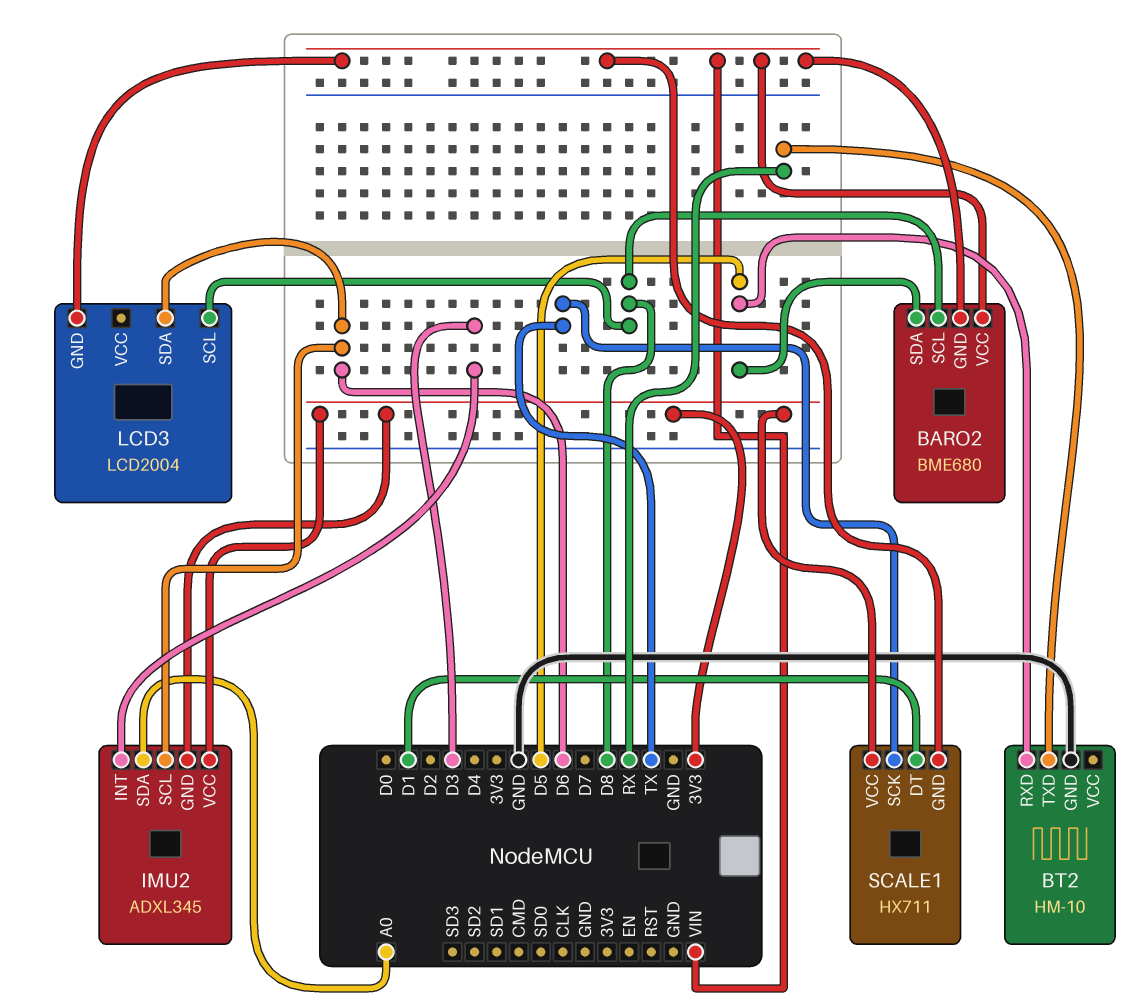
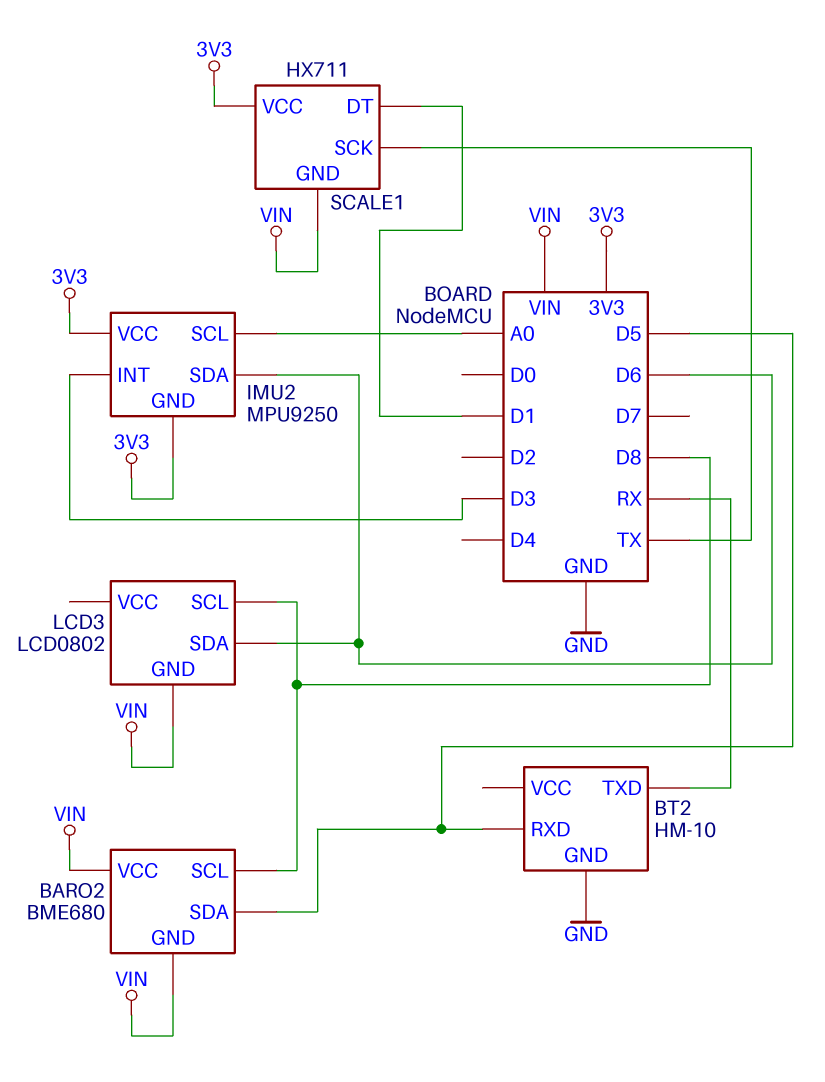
IMU2: ADXL345 -> MPU9250
IMU2 pin SCL: D6 -> A0
IMU2 pin SDA: A0 -> D6
LCD3: LCD2004 -> LCD0802

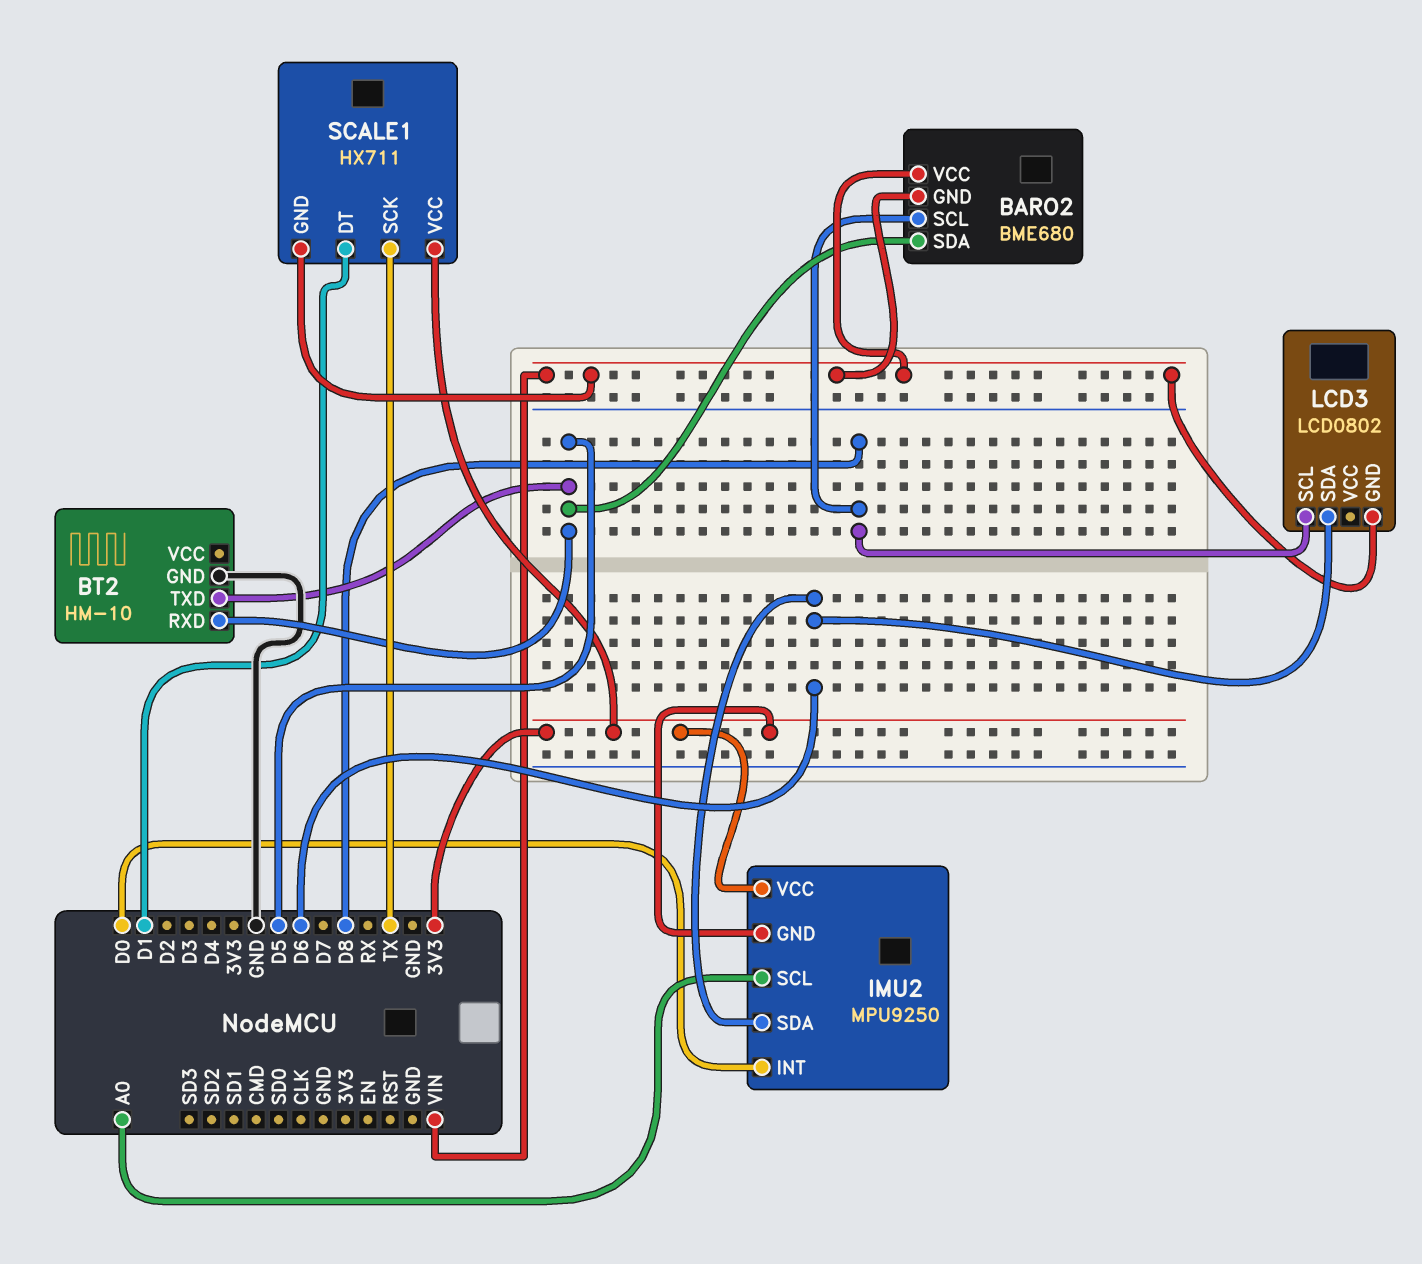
BT2 pin TXD: RX -> D5
IMU2 pin INT: D3 -> D0

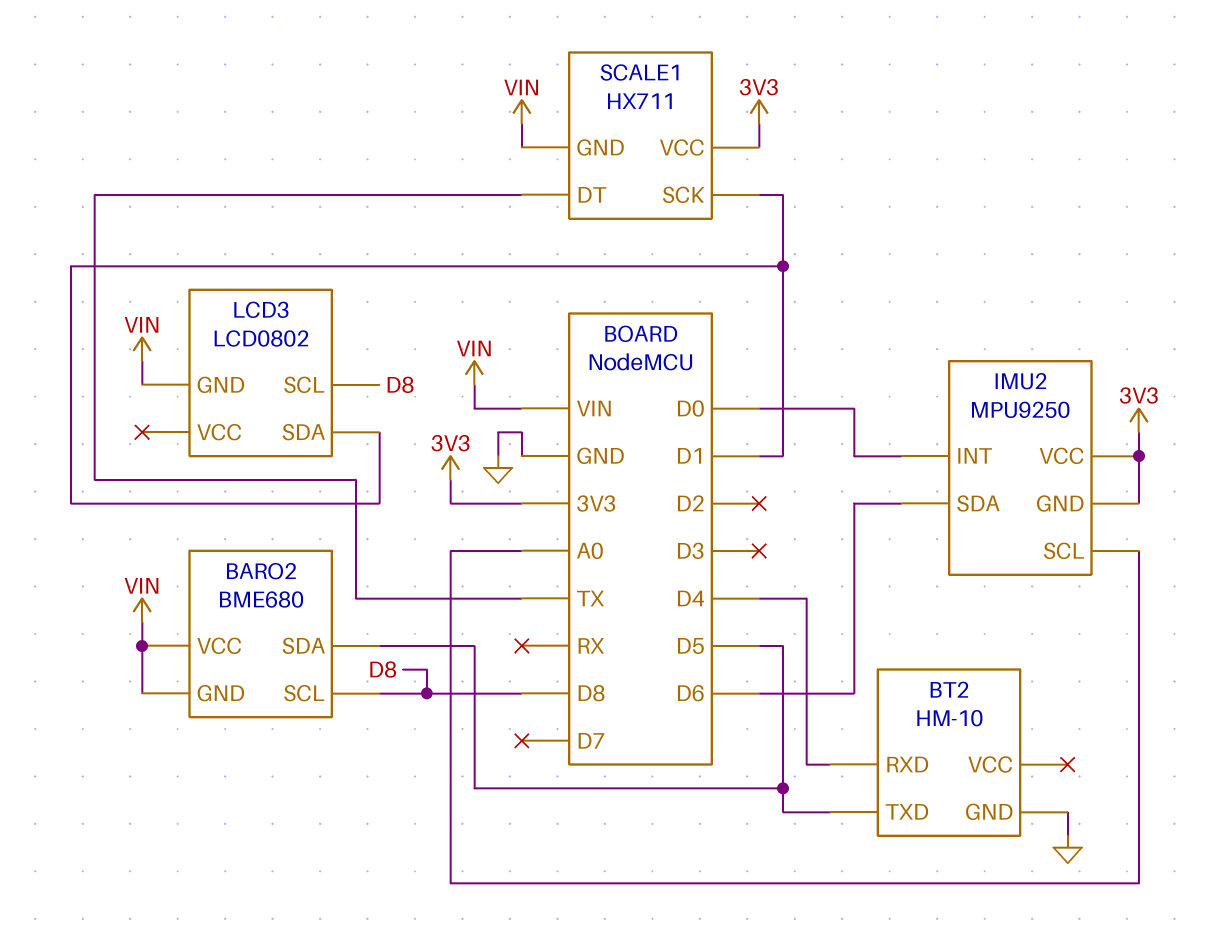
BT2 pin RXD: D5 -> D4
LCD3 pin SDA: D6 -> D1
SCALE1 pin DT: D1 -> TX
SCALE1 pin SCK: TX -> D1

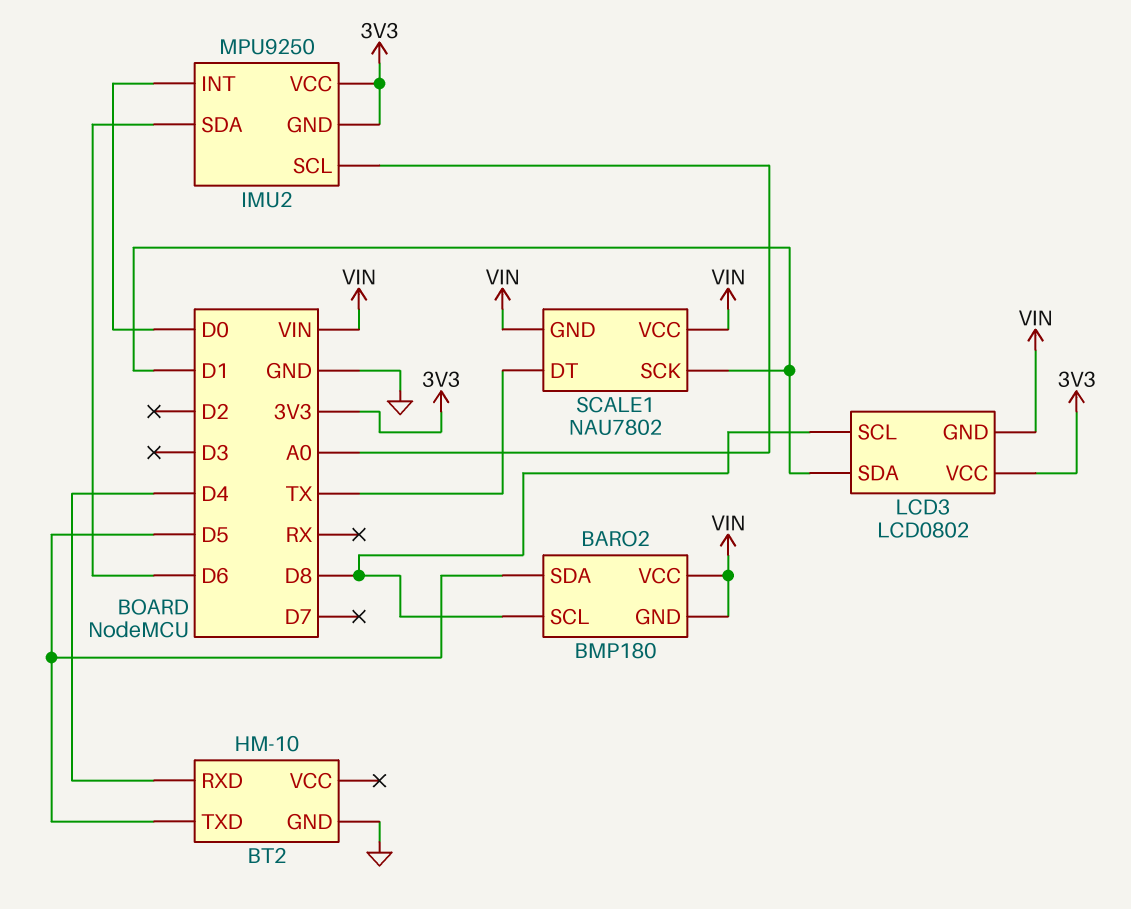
BARO2: BME680 -> BMP180
LCD3 pin VCC: none -> 3V3
SCALE1: HX711 -> NAU7802
SCALE1 pin VCC: 3V3 -> VIN

